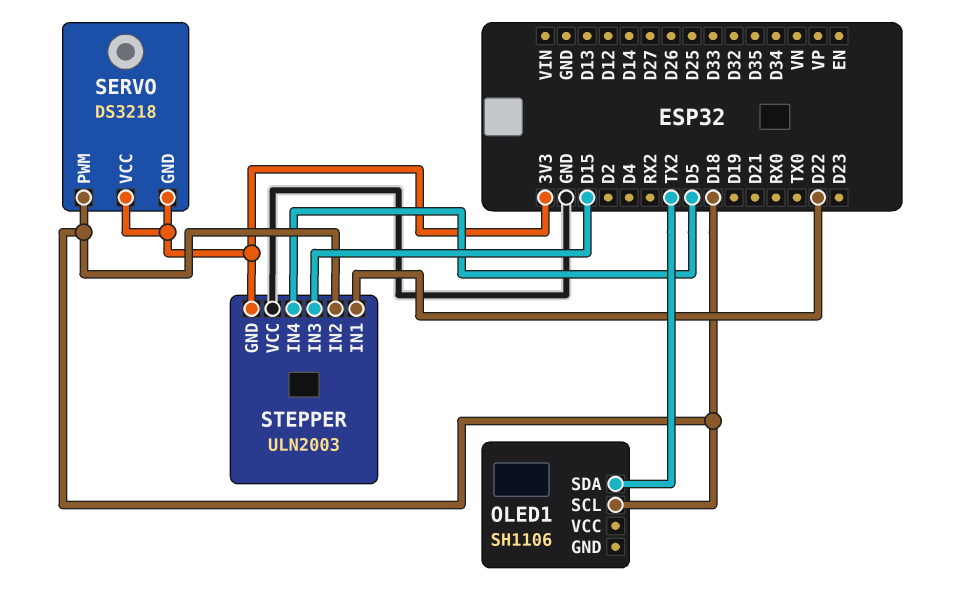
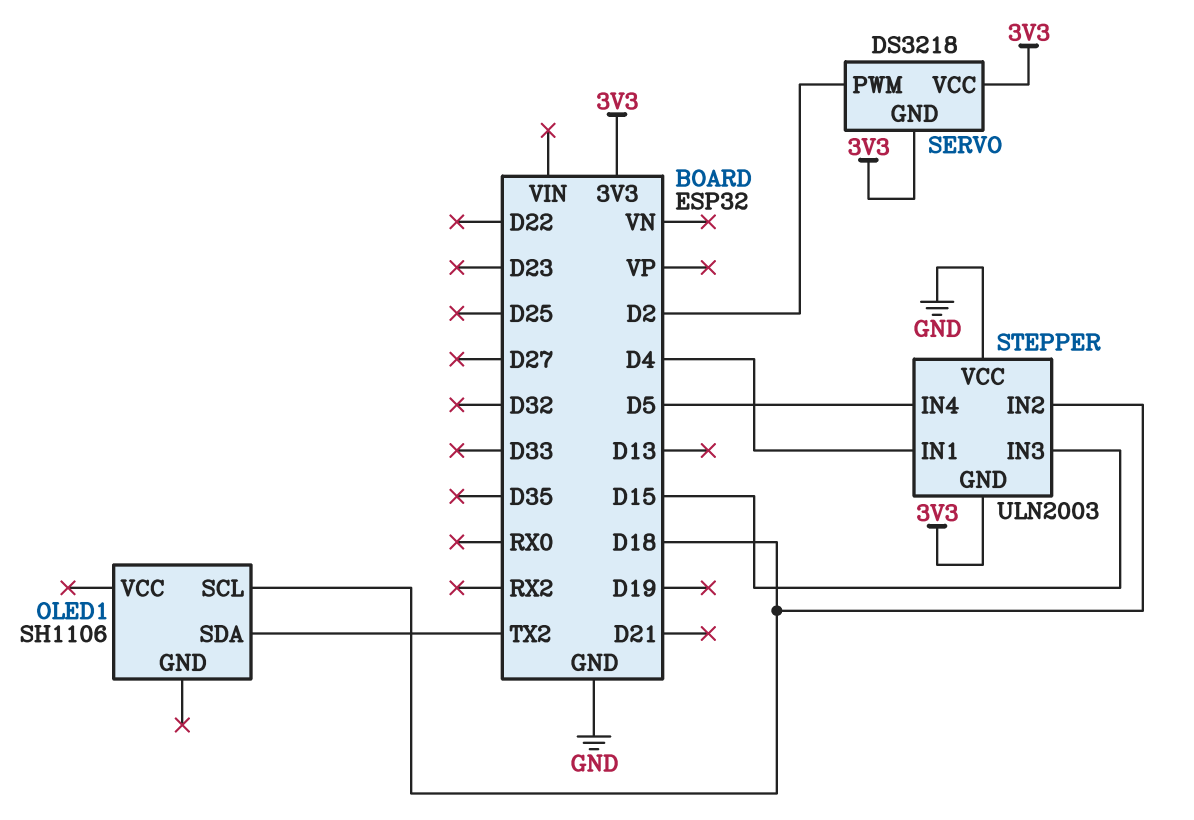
SERVO pin PWM: D18 -> D2
STEPPER pin IN1: D22 -> D4

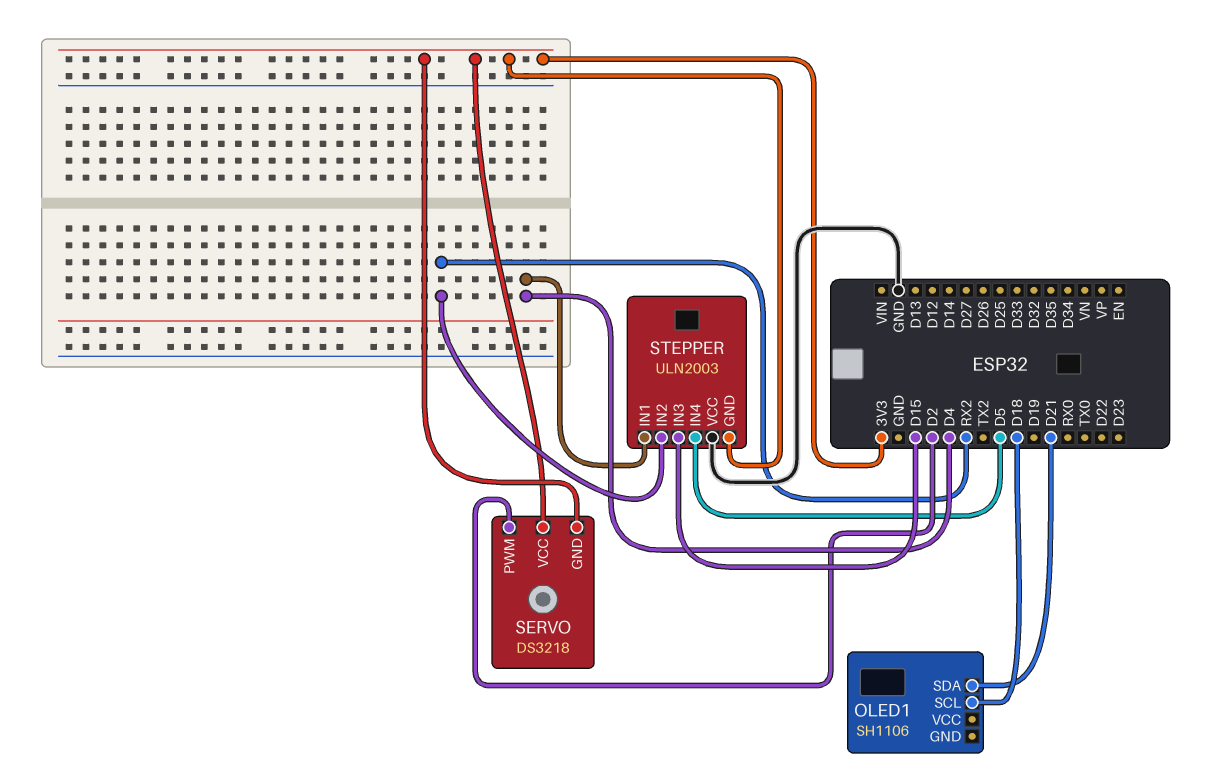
OLED1 pin SDA: TX2 -> D21
STEPPER pin IN2: D18 -> RX2

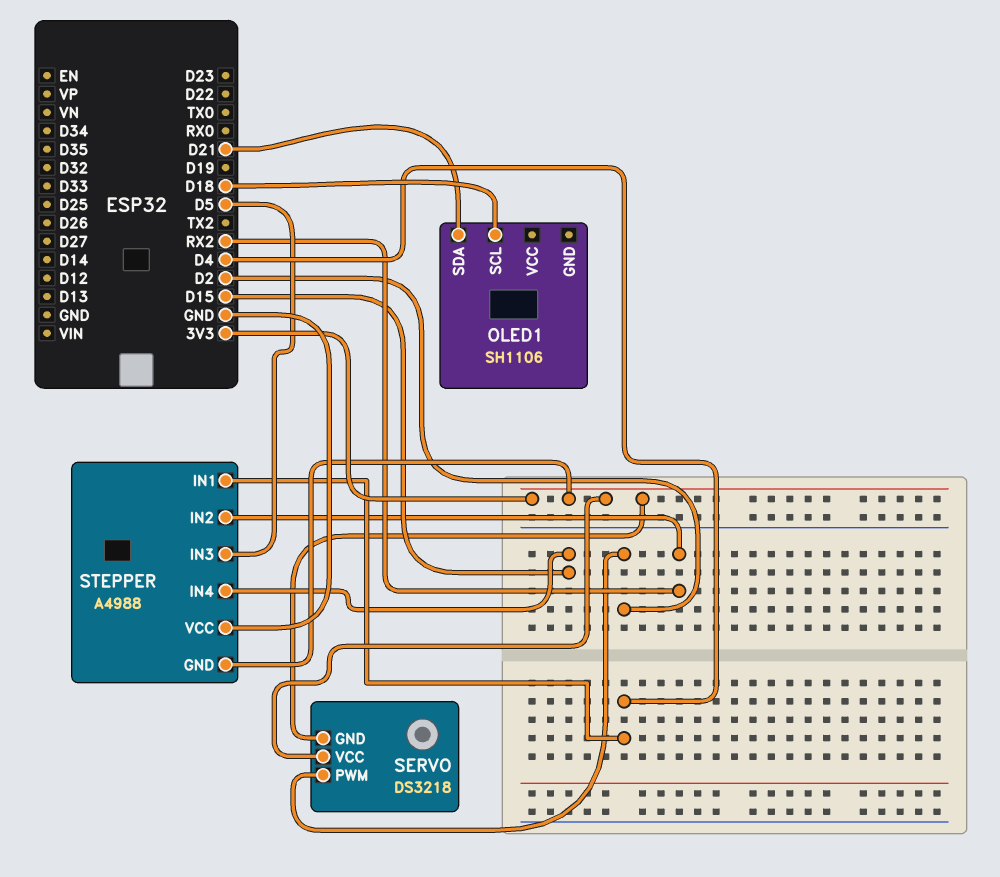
STEPPER: ULN2003 -> A4988
STEPPER pin IN3: D15 -> D5
STEPPER pin IN4: D5 -> D15

